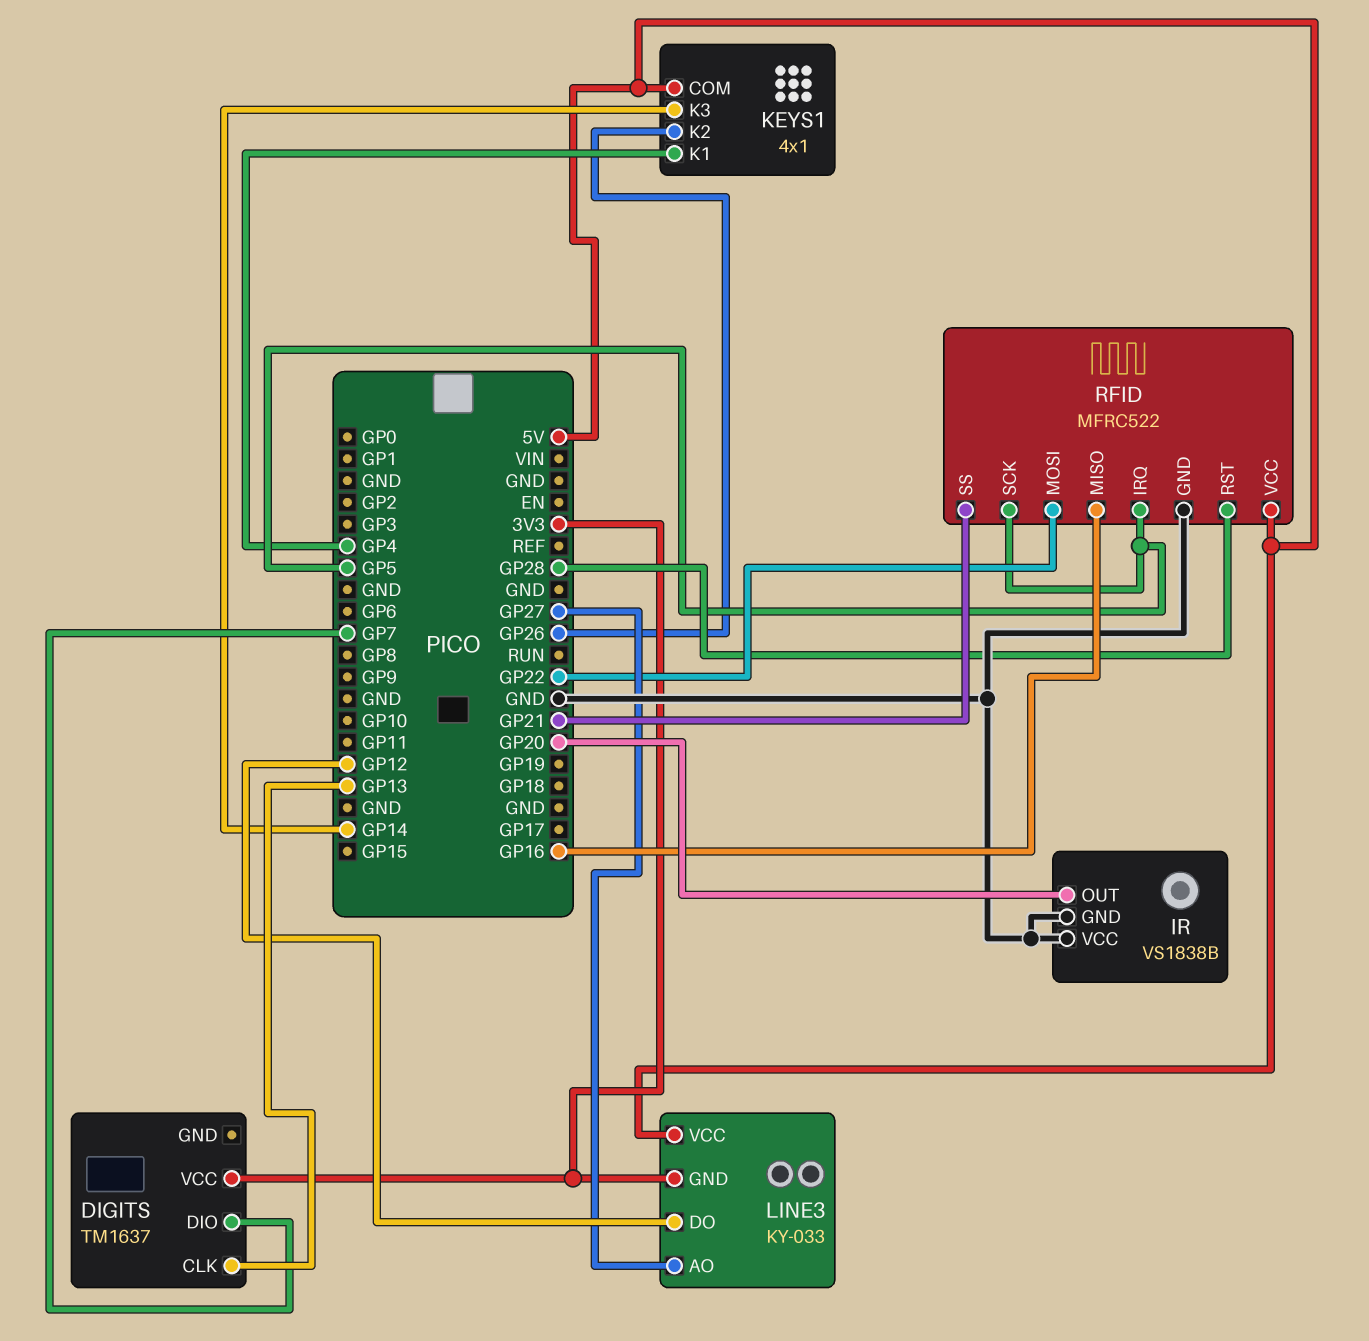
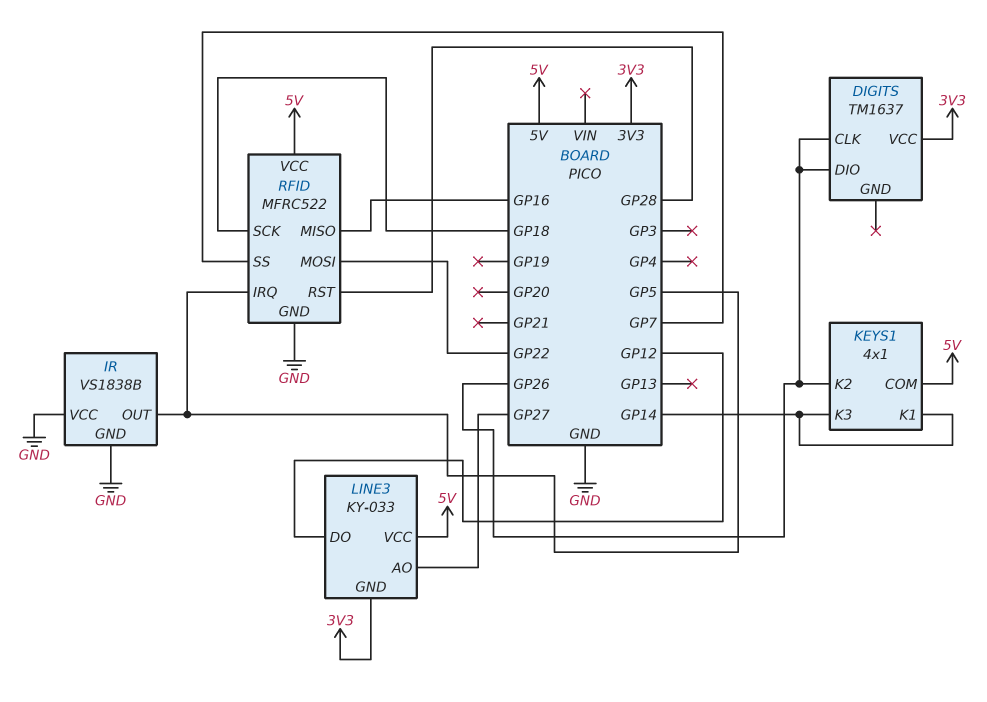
DIGITS pin CLK: GP13 -> GP26
DIGITS pin DIO: GP7 -> GP26
IR pin OUT: GP20 -> GP5
KEYS1 pin K1: GP4 -> GP14
RFID pin SCK: GP5 -> GP18
RFID pin SS: GP21 -> GP7

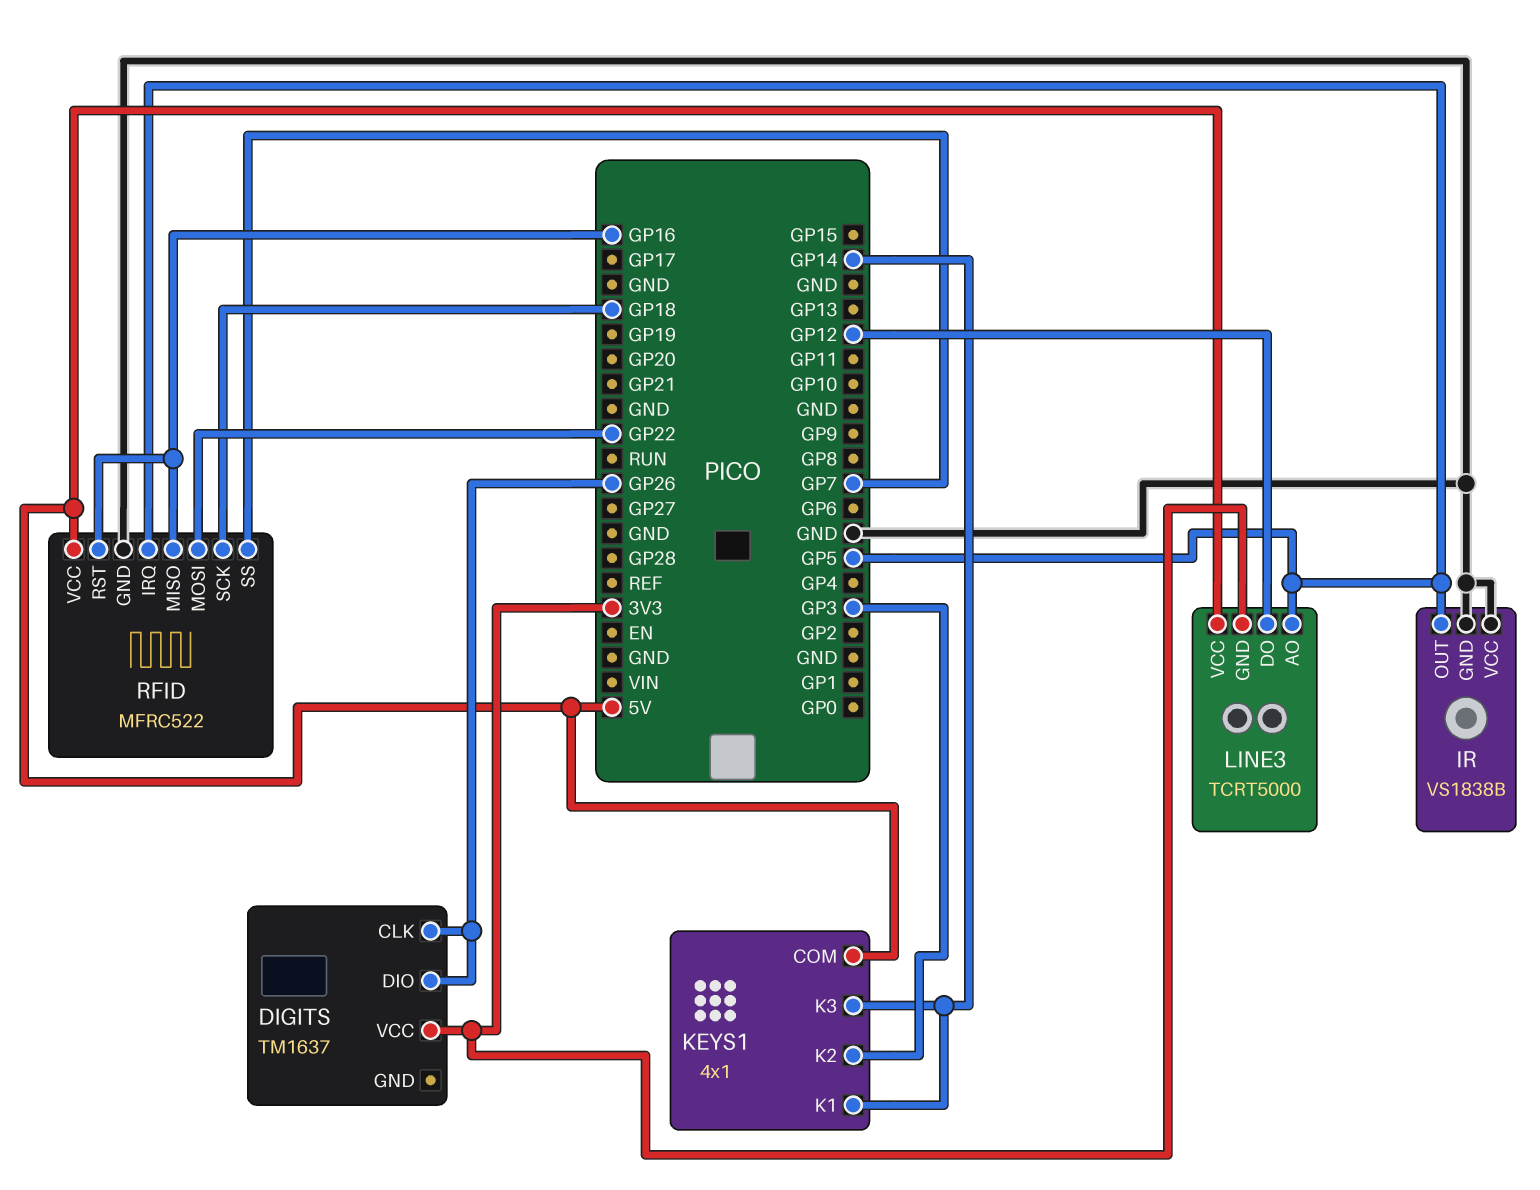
KEYS1 pin K2: GP26 -> GP3
LINE3: KY-033 -> TCRT5000
LINE3 pin AO: GP27 -> GP5
RFID pin RST: GP28 -> GP16

